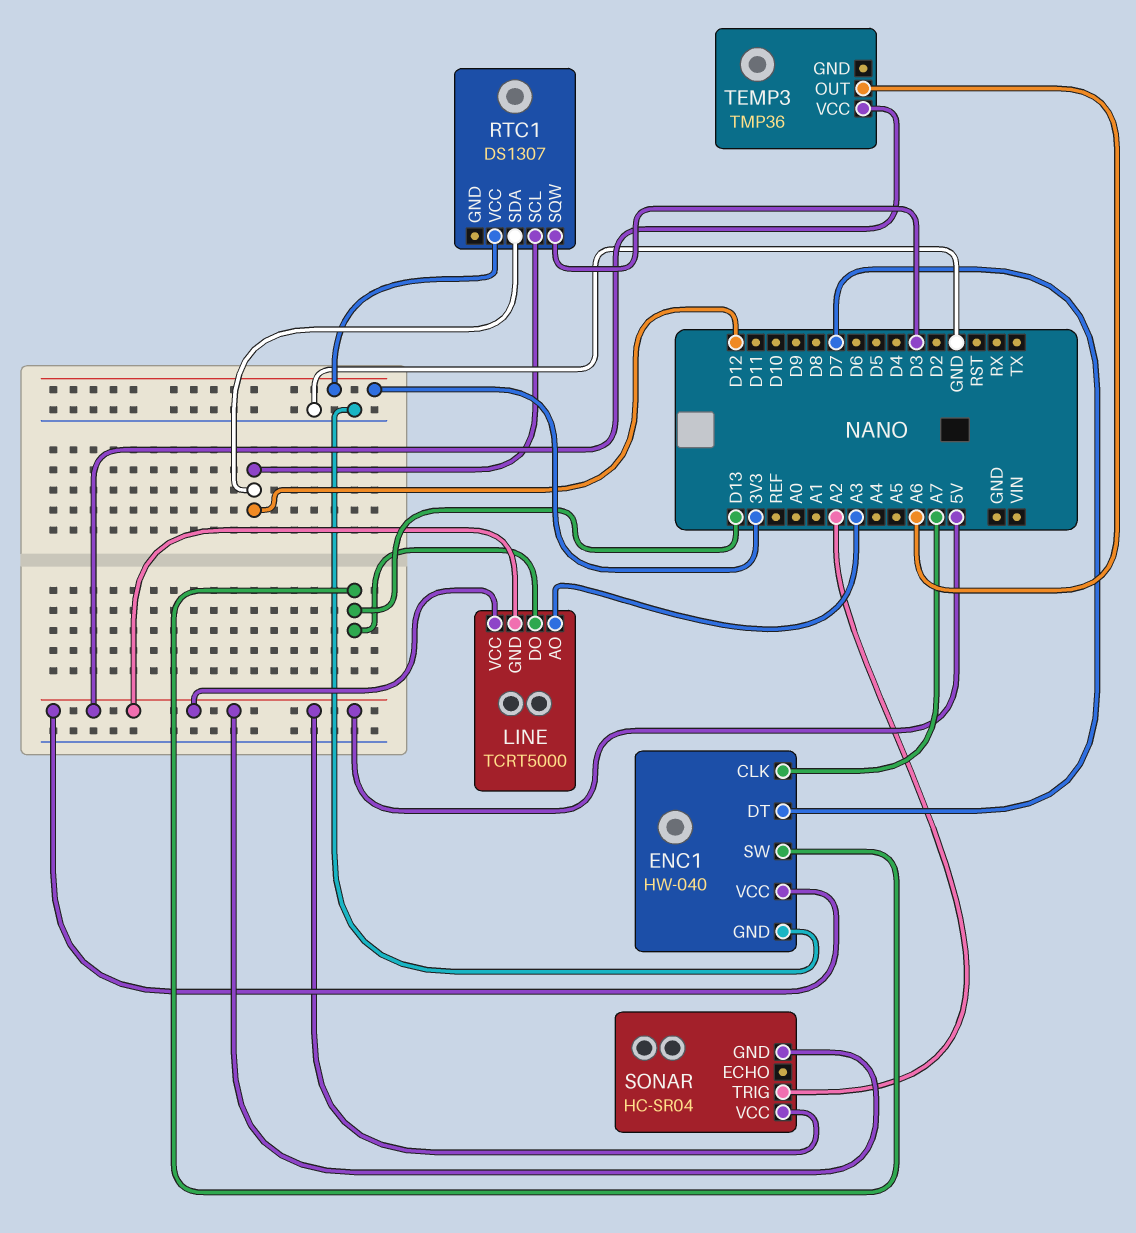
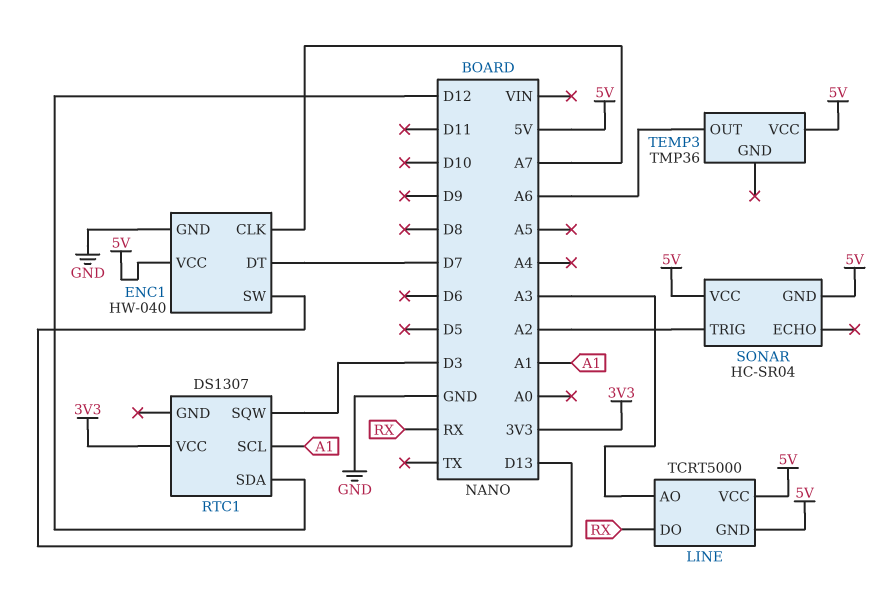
LINE pin DO: D13 -> RX
RTC1 pin SCL: D12 -> A1

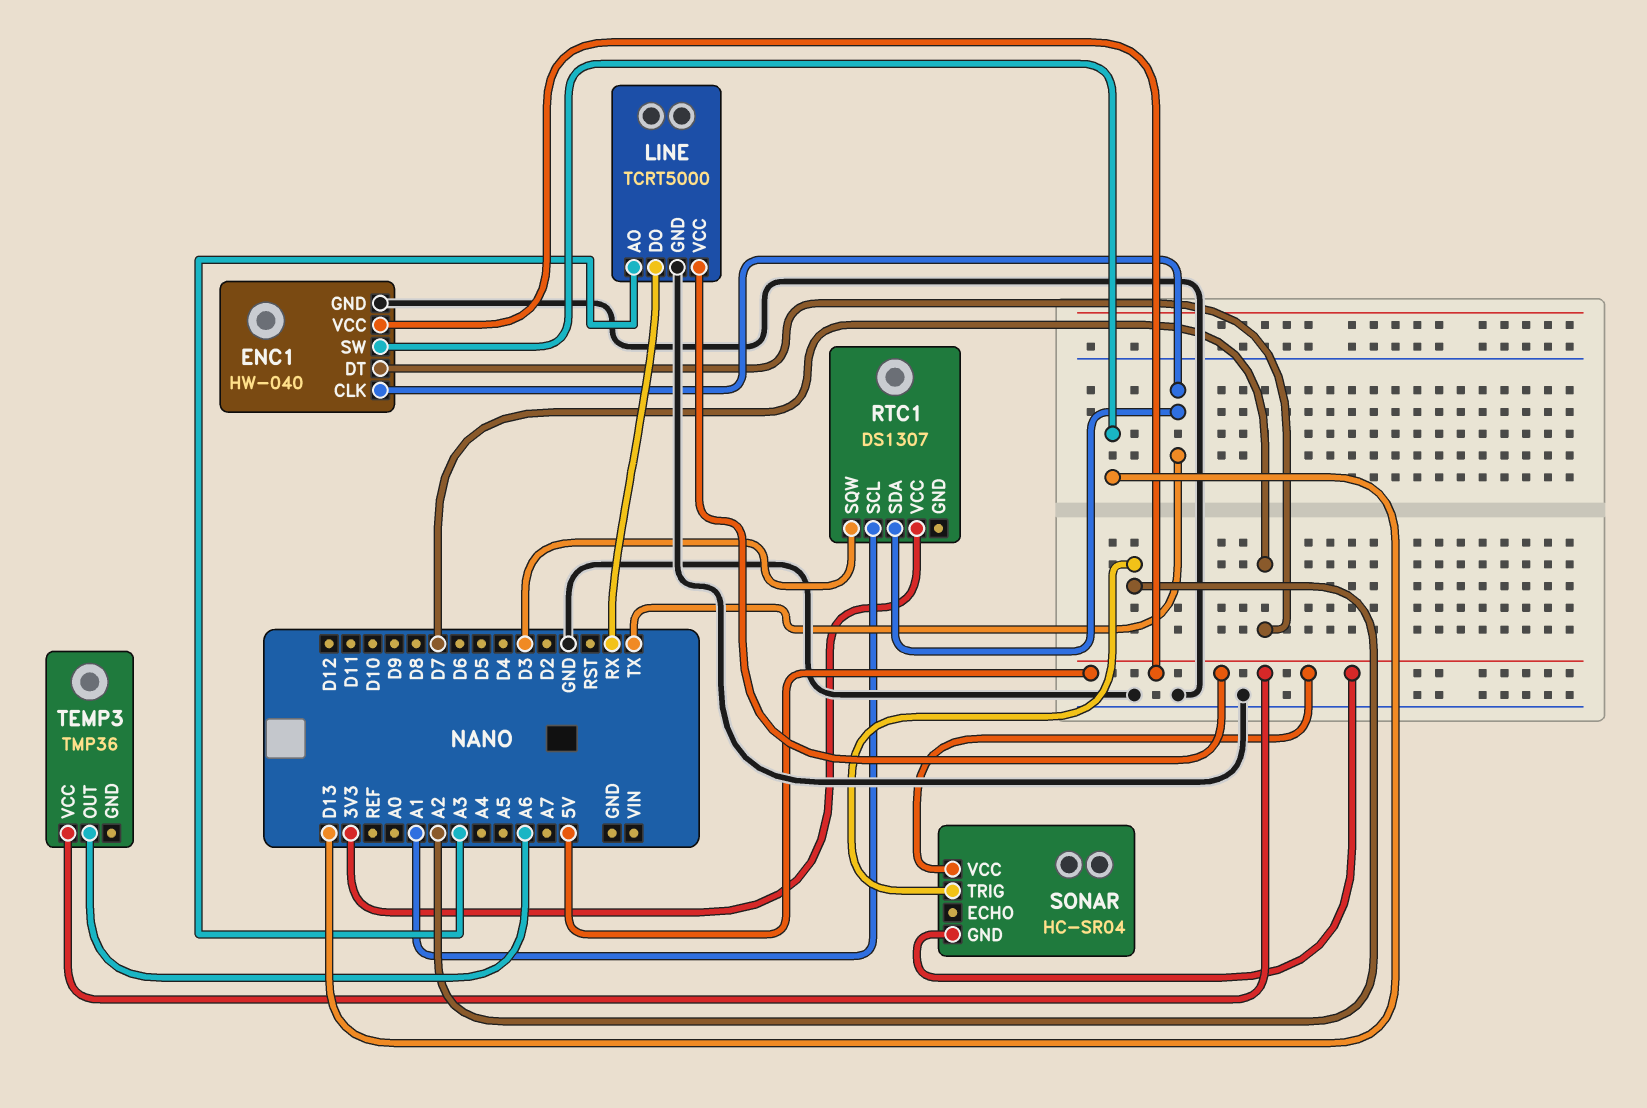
ENC1 pin CLK: A7 -> TX
LINE pin GND: 5V -> GND
RTC1 pin SDA: D12 -> TX

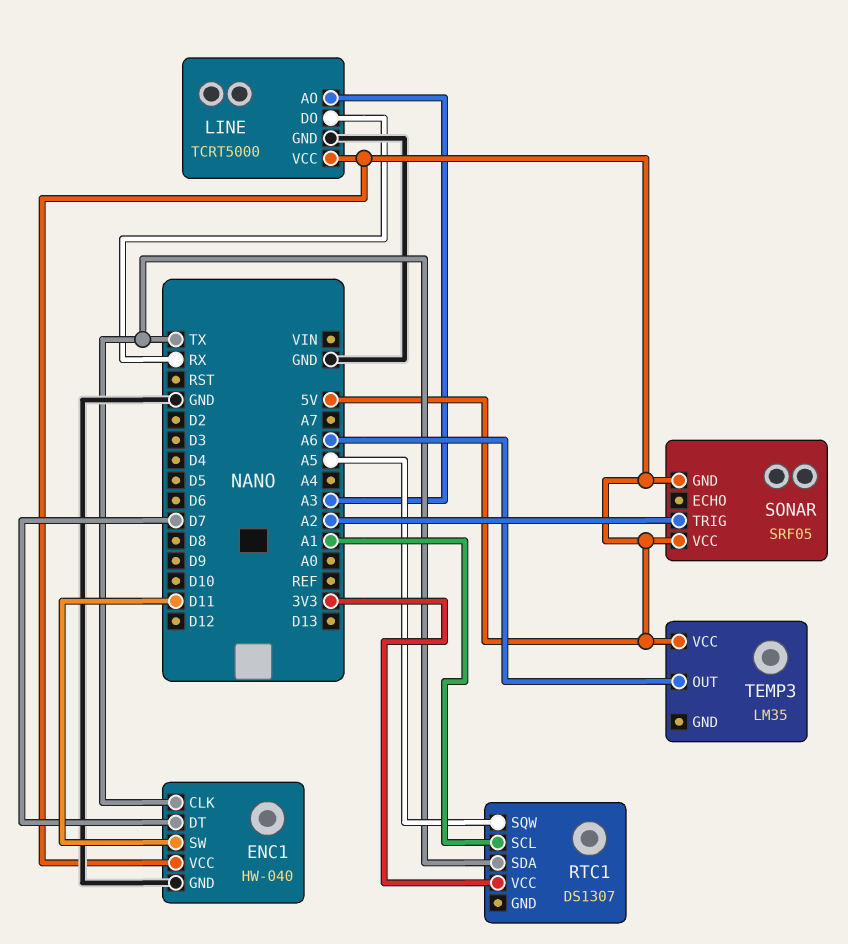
ENC1 pin SW: D13 -> D11
RTC1 pin SQW: D3 -> A5
SONAR: HC-SR04 -> SRF05
TEMP3: TMP36 -> LM35

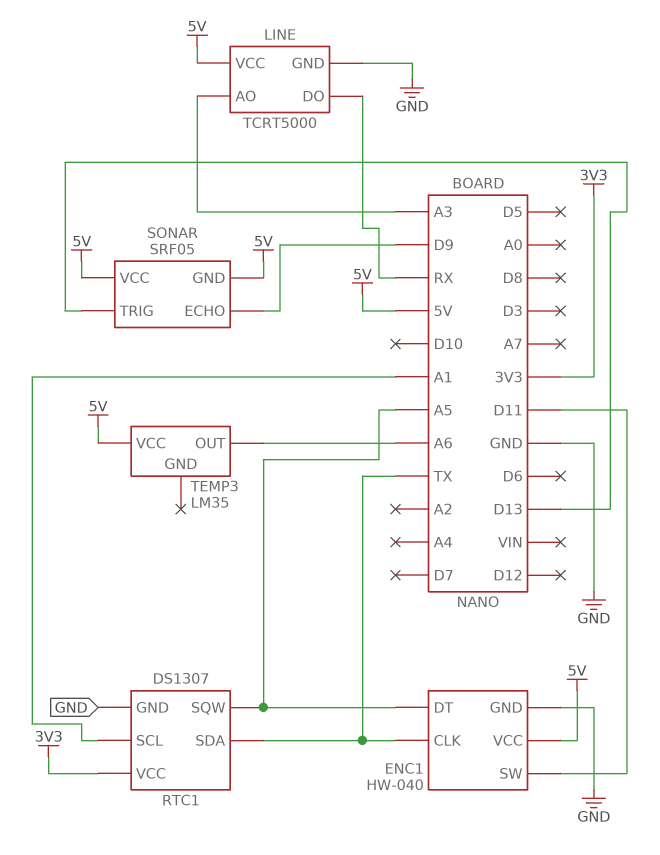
ENC1 pin DT: D7 -> A5
RTC1 pin GND: none -> GND
SONAR pin ECHO: none -> D9
SONAR pin TRIG: A2 -> D13

